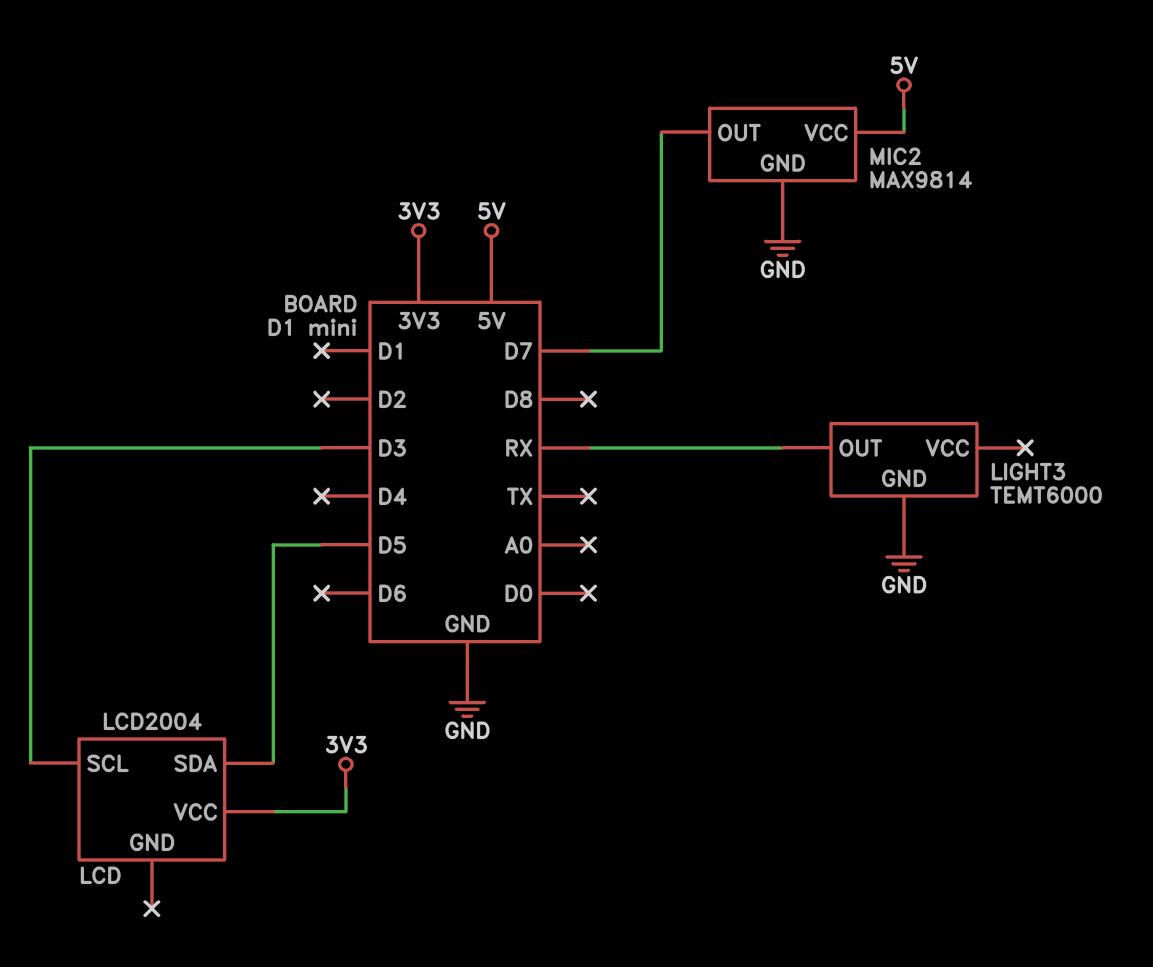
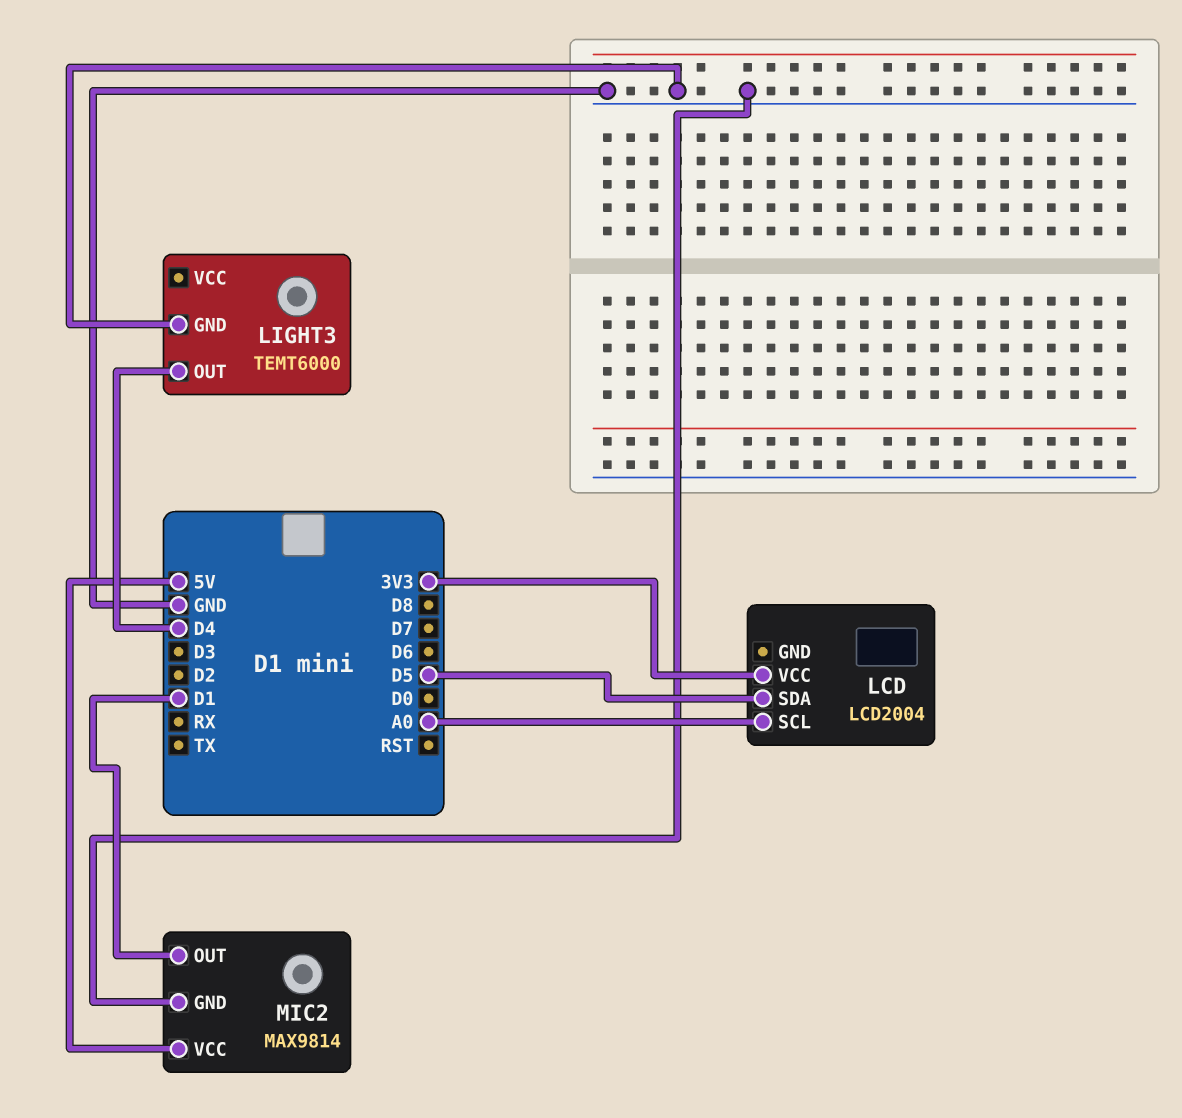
LCD pin SCL: D3 -> A0
LIGHT3 pin OUT: RX -> D4
MIC2 pin OUT: D7 -> D1

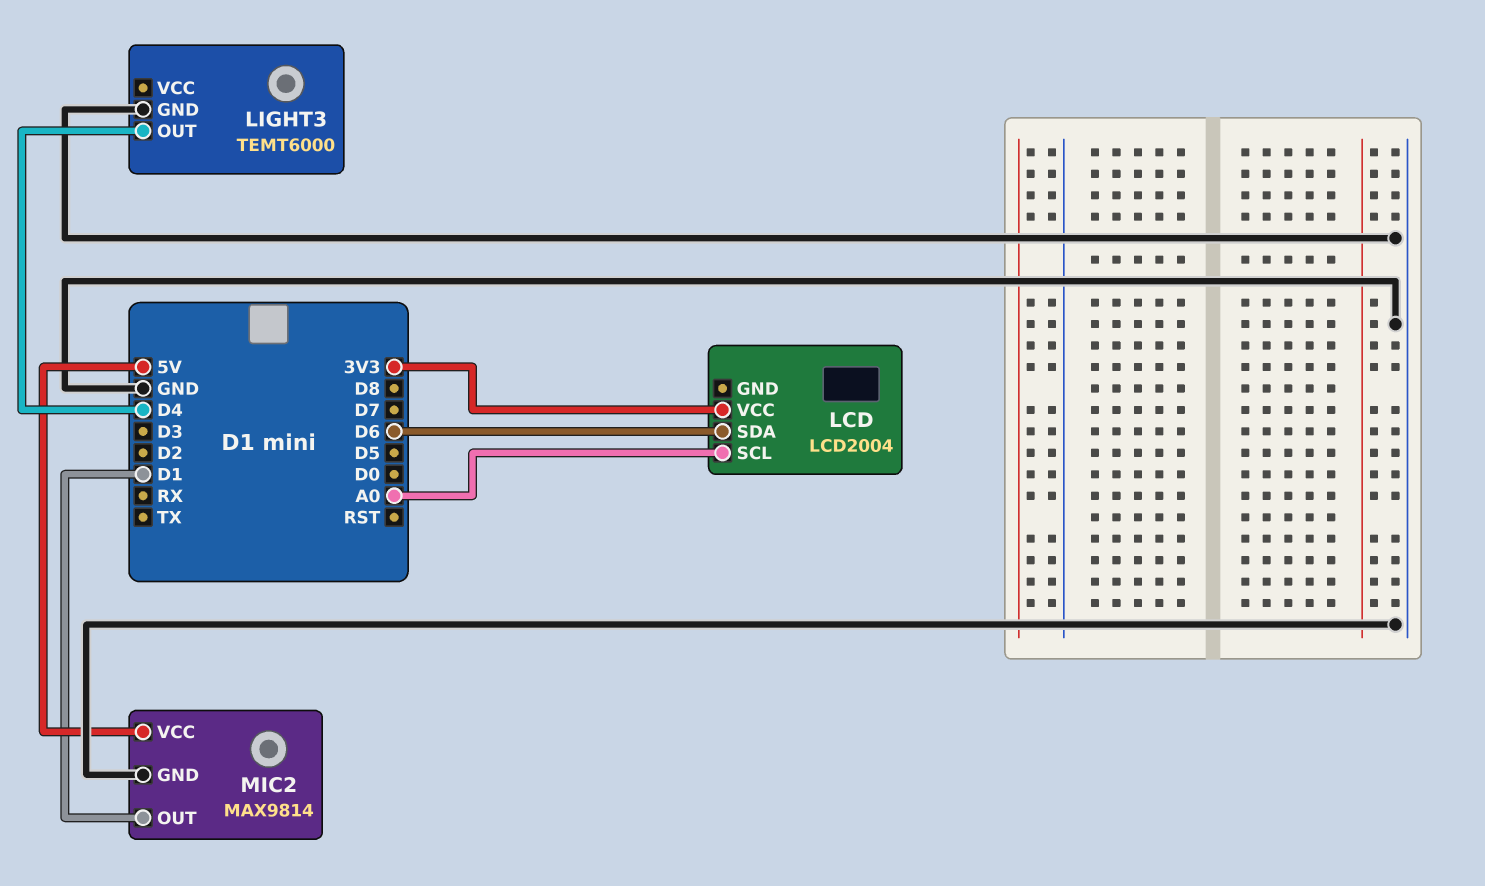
LCD pin SDA: D5 -> D6

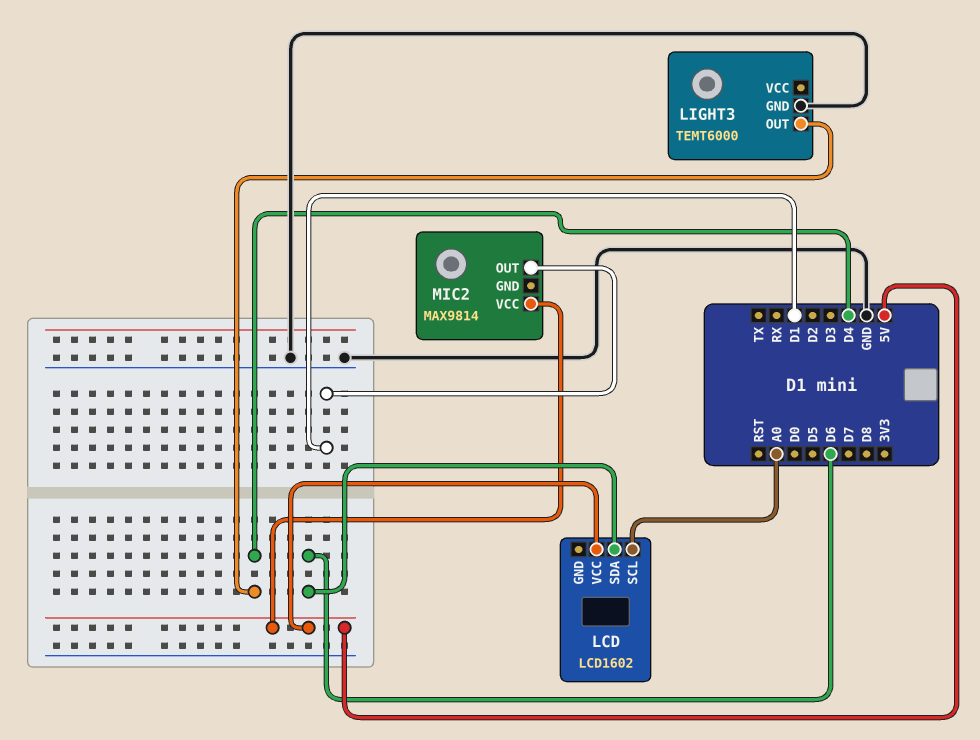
LCD: LCD2004 -> LCD1602
LCD pin VCC: 3V3 -> 5V
MIC2 pin GND: GND -> none

